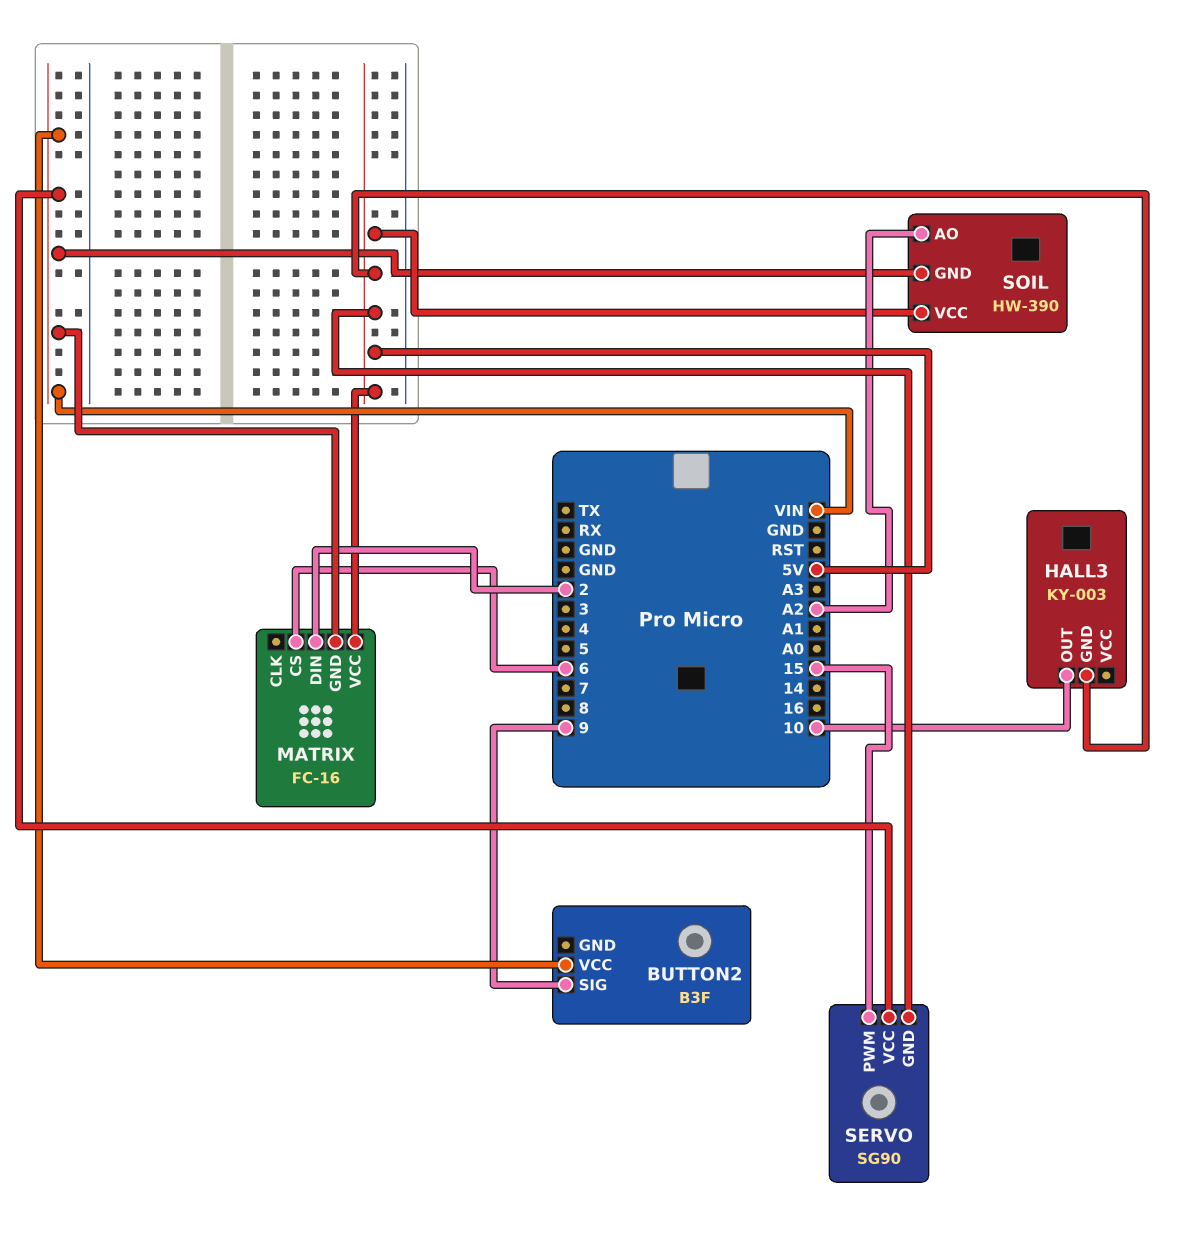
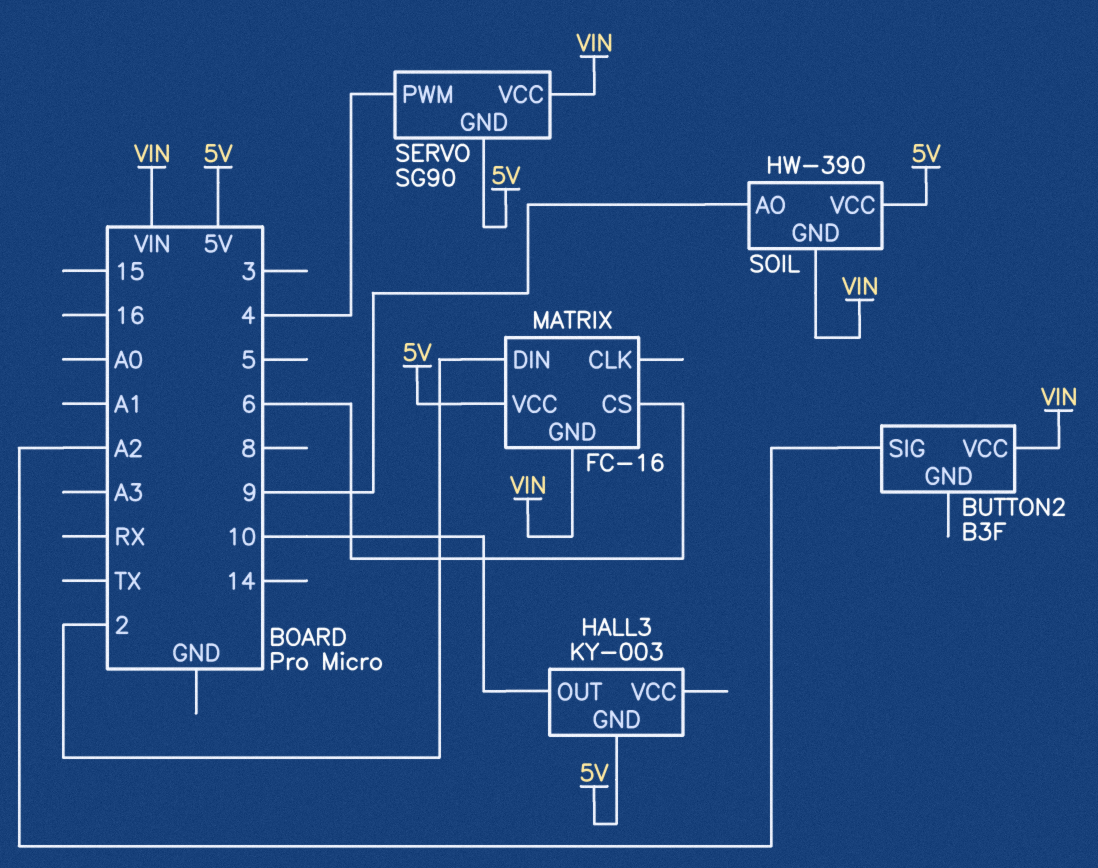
BUTTON2 pin SIG: 9 -> A2
SERVO pin PWM: 15 -> 4
SOIL pin AO: A2 -> 9

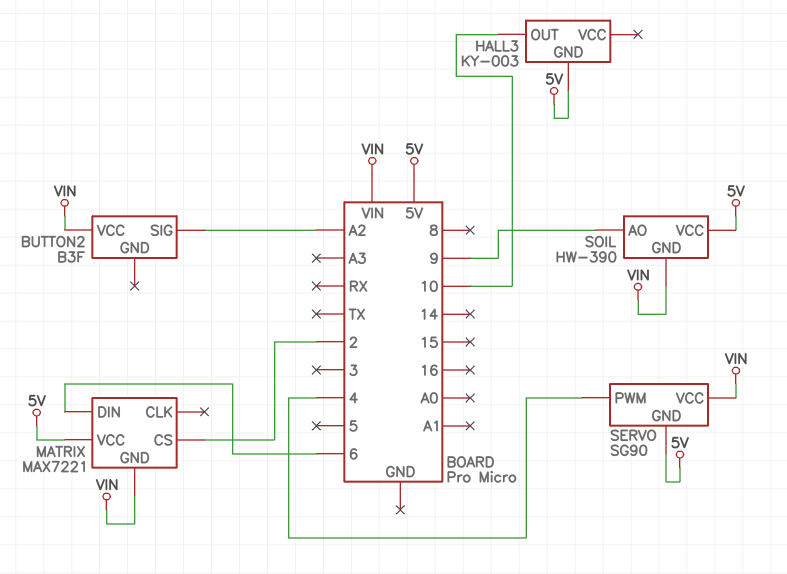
MATRIX: FC-16 -> MAX7221
MATRIX pin CS: 6 -> 2
MATRIX pin DIN: 2 -> 6

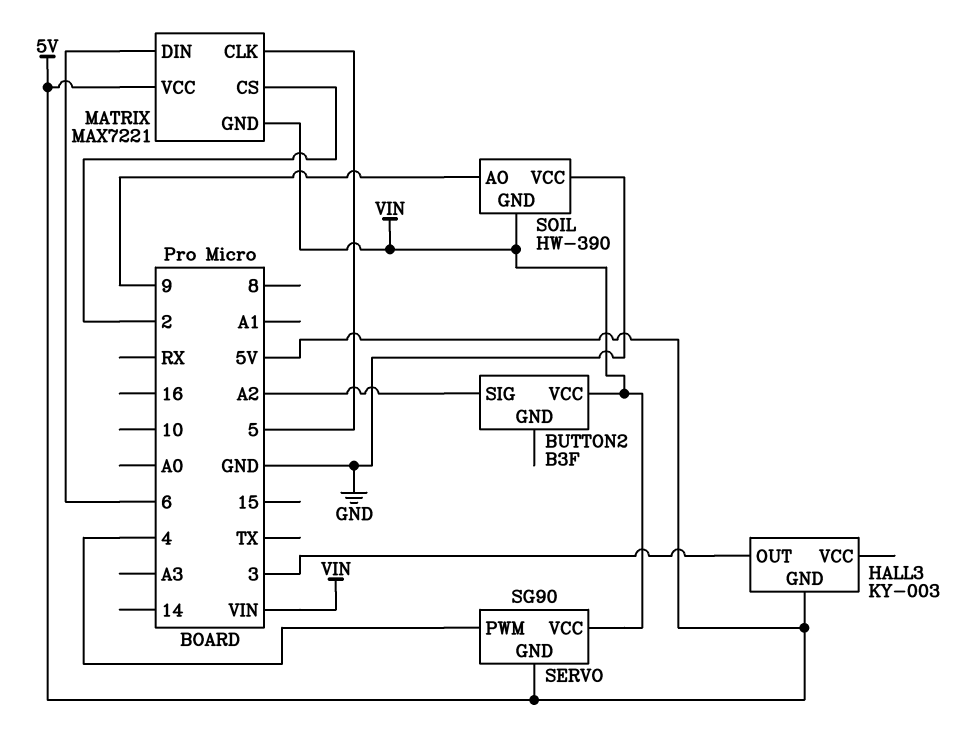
HALL3 pin OUT: 10 -> 3
MATRIX pin CLK: none -> 5
SOIL pin VCC: 5V -> GND

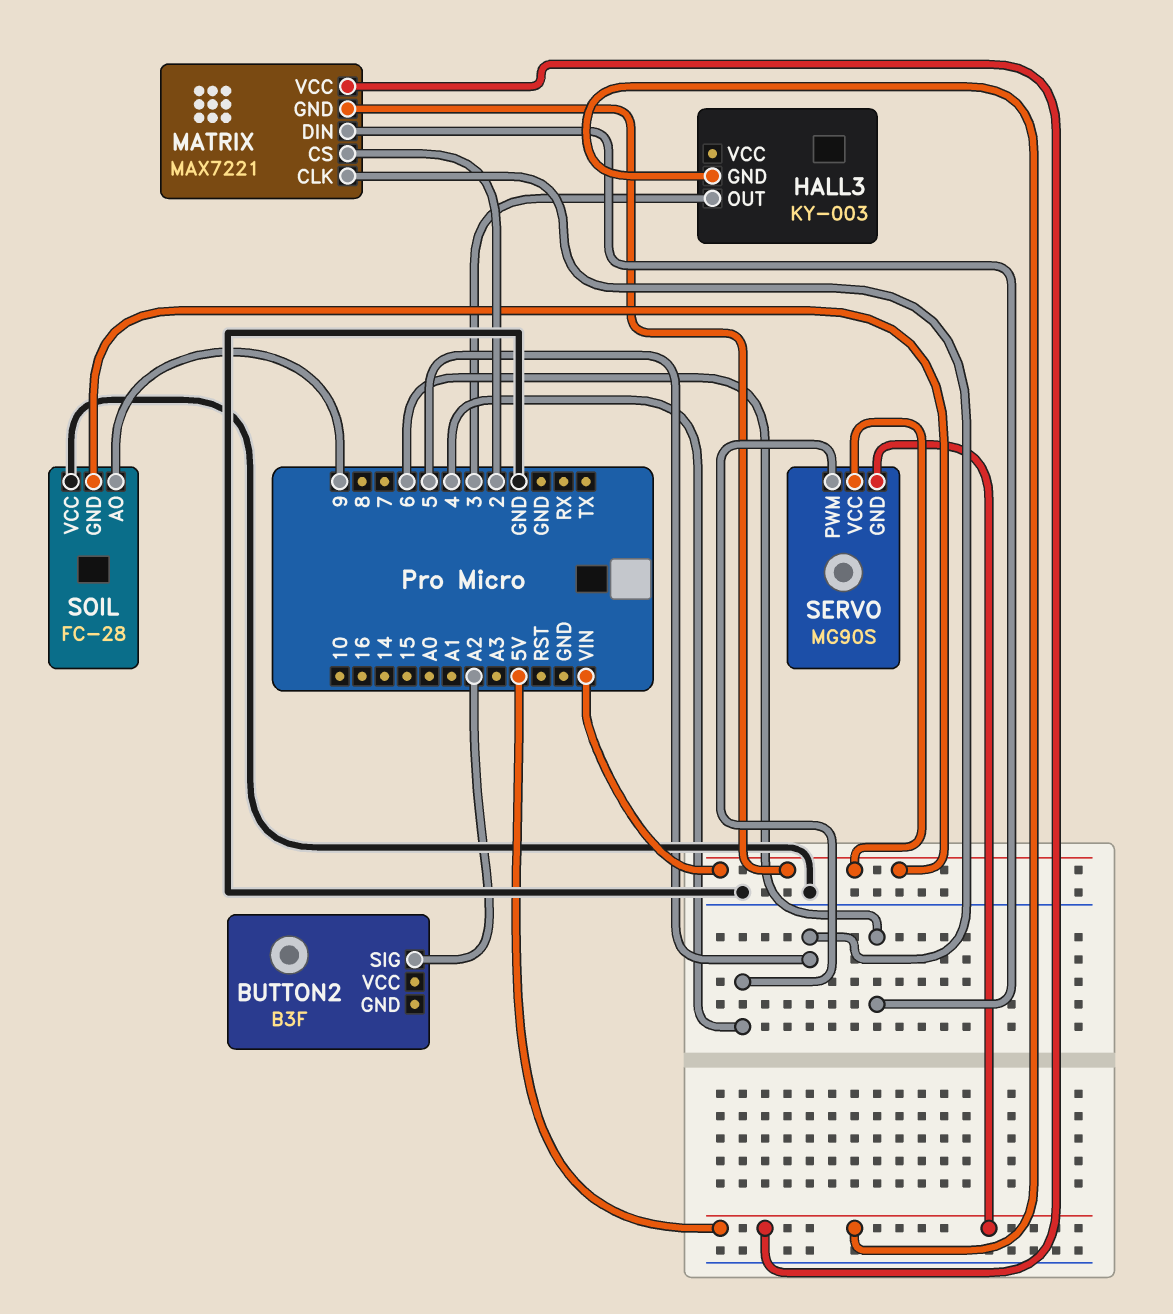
BUTTON2 pin VCC: VIN -> none
SERVO: SG90 -> MG90S
SOIL: HW-390 -> FC-28

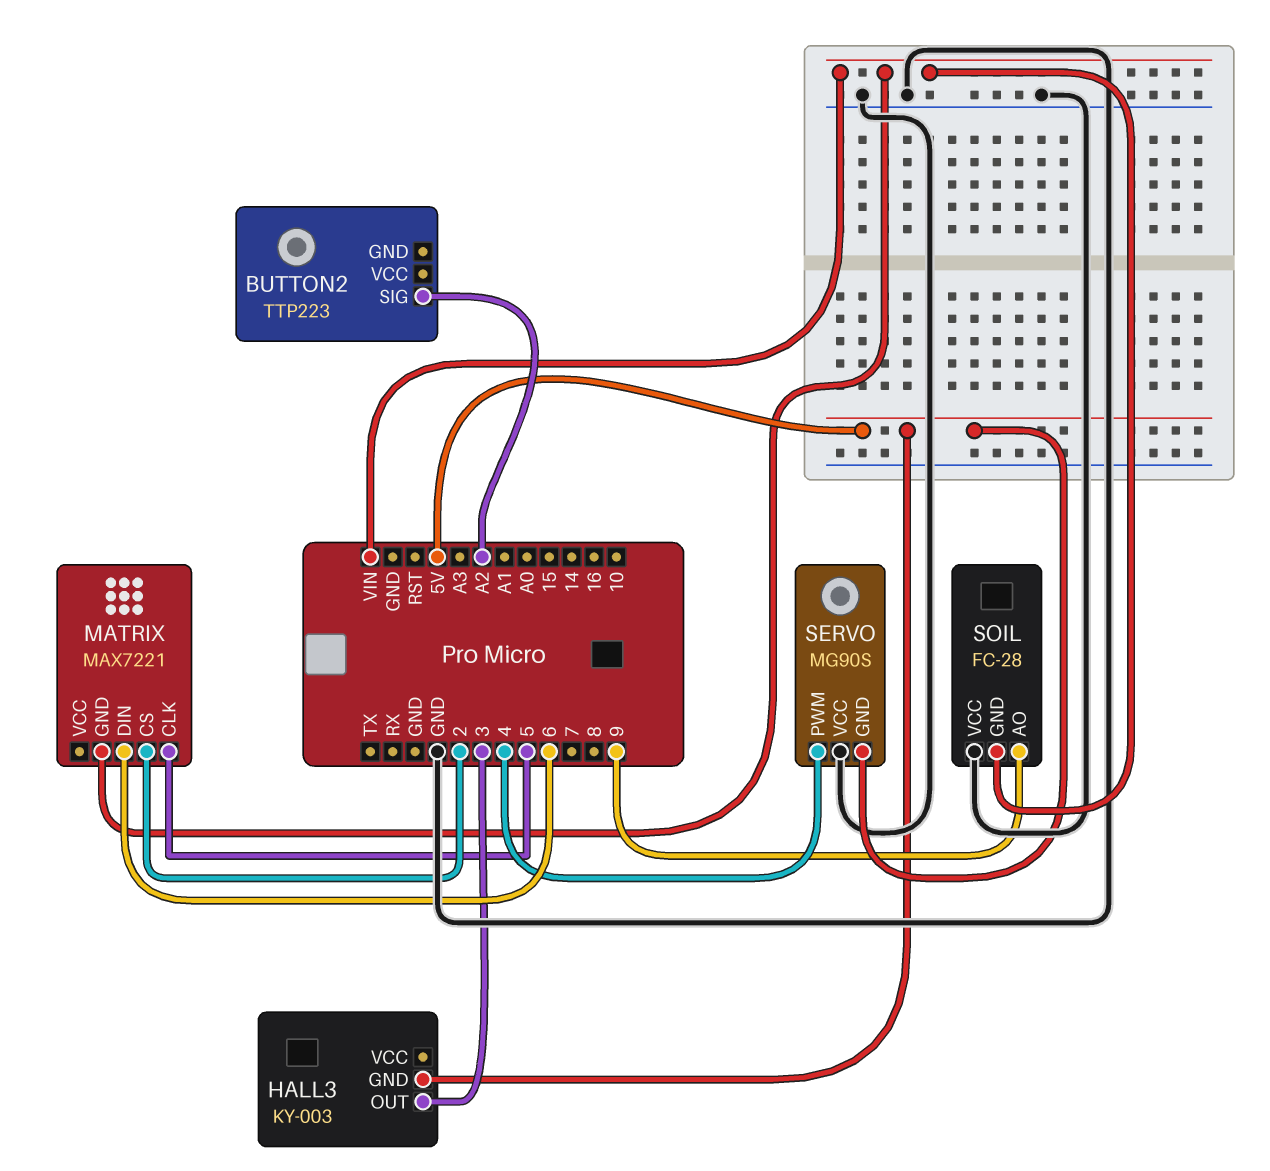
BUTTON2: B3F -> TTP223
MATRIX pin VCC: 5V -> none
SERVO pin VCC: VIN -> GND

